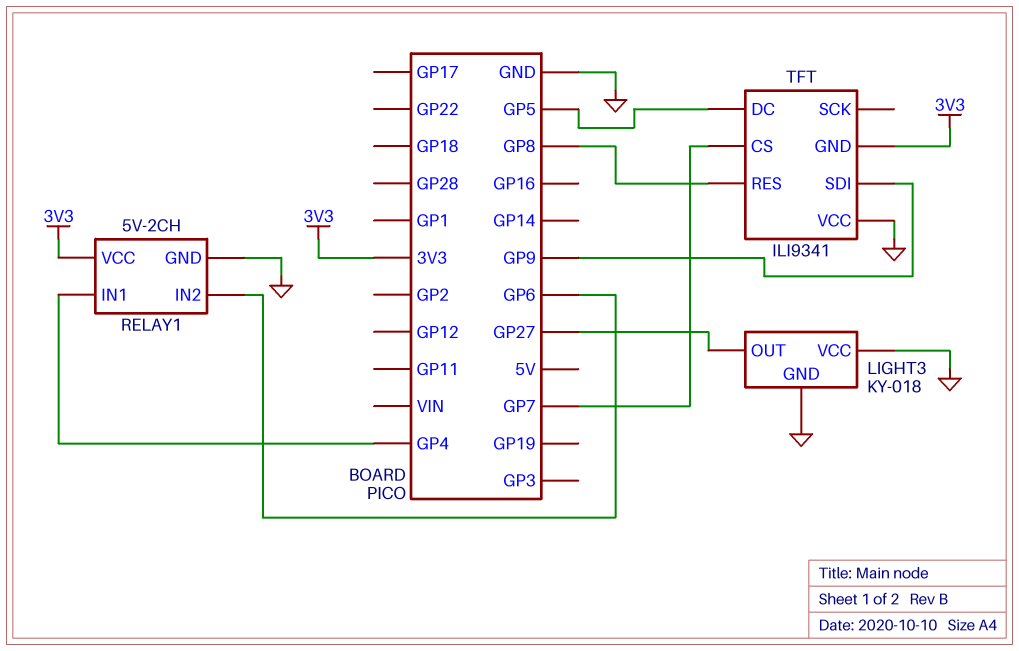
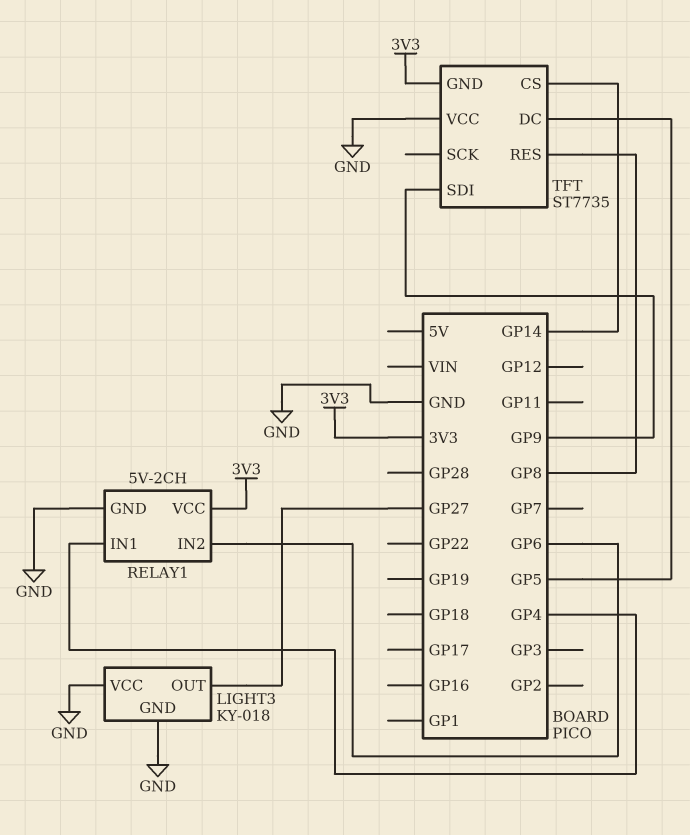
TFT: ILI9341 -> ST7735
TFT pin CS: GP7 -> GP14

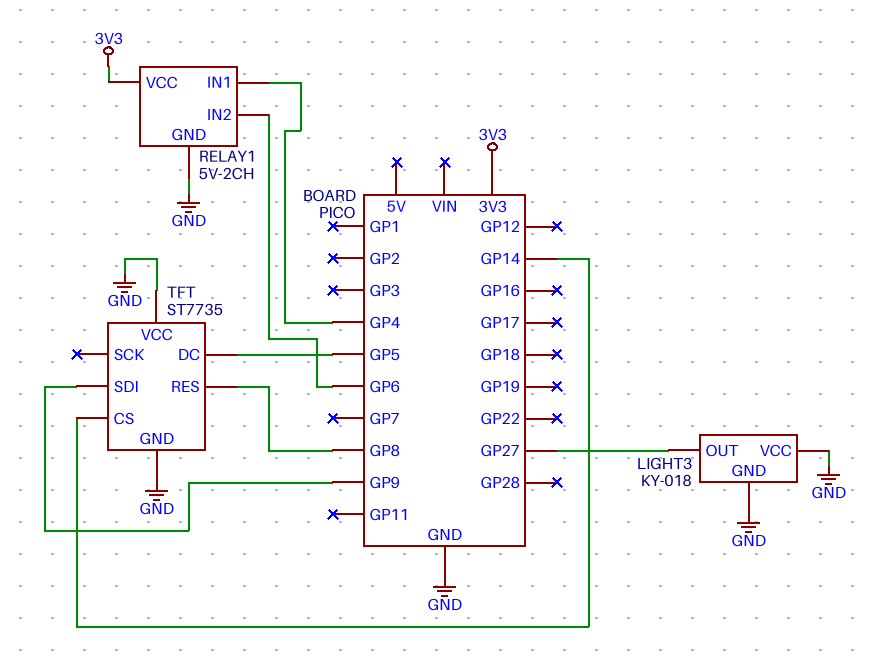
TFT pin GND: 3V3 -> GND

